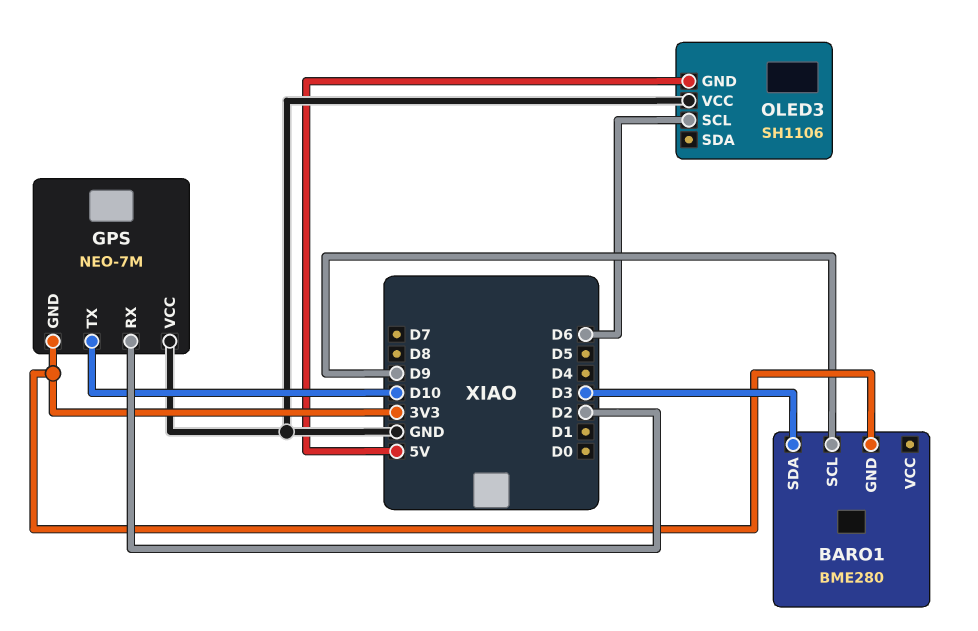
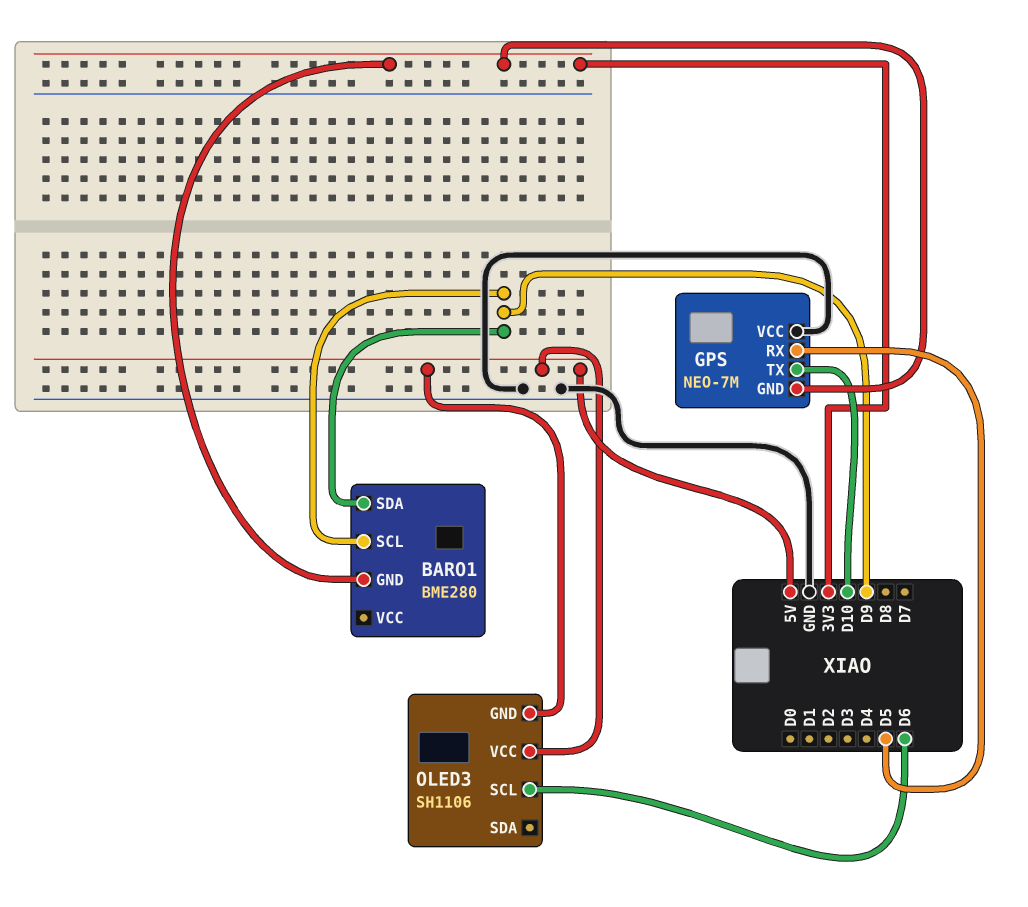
BARO1 pin SDA: D3 -> D9
GPS pin RX: D2 -> D5
OLED3 pin VCC: GND -> 5V

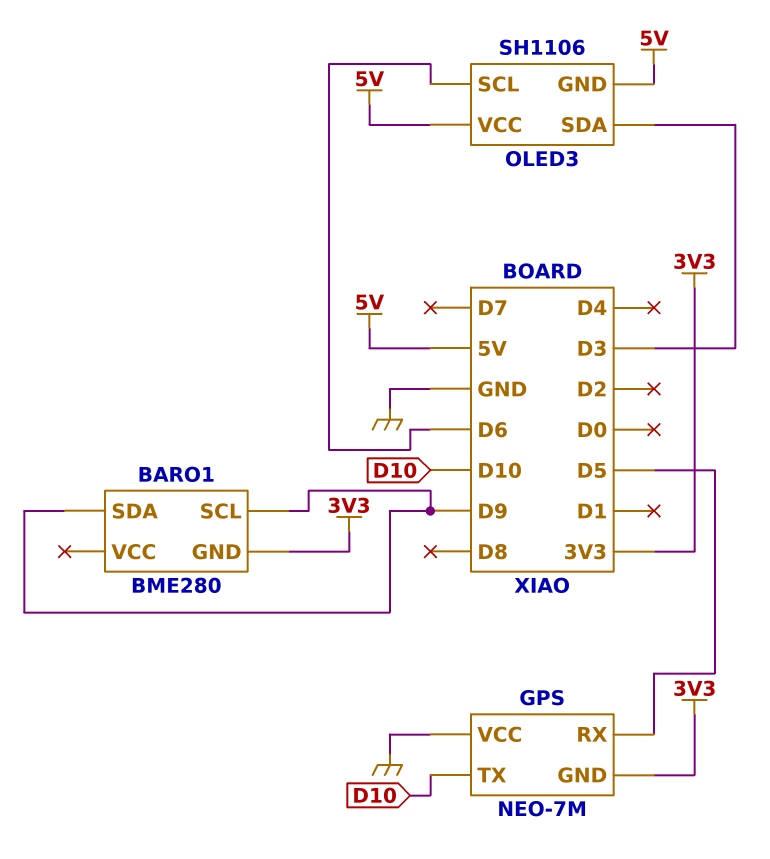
OLED3 pin SDA: none -> D3

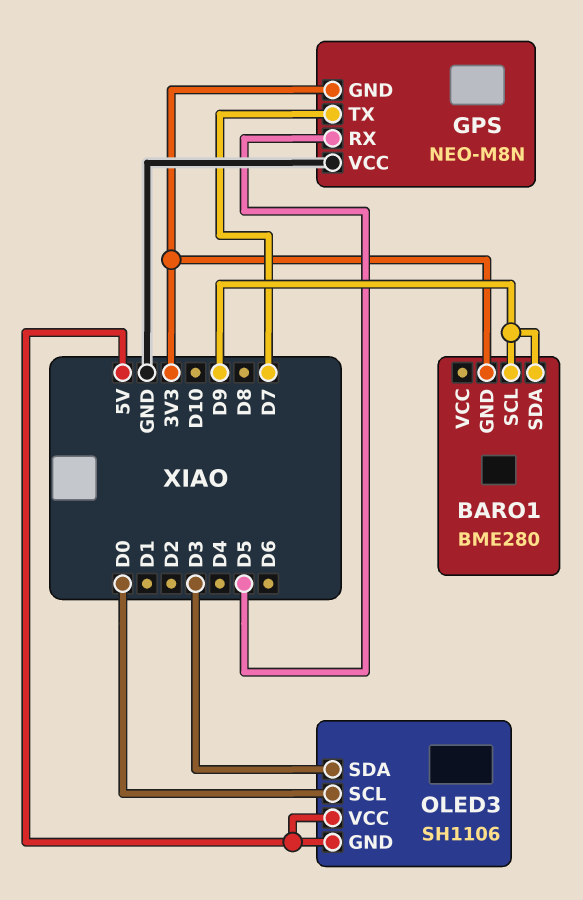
GPS: NEO-7M -> NEO-M8N
GPS pin TX: D10 -> D7
OLED3 pin SCL: D6 -> D0

